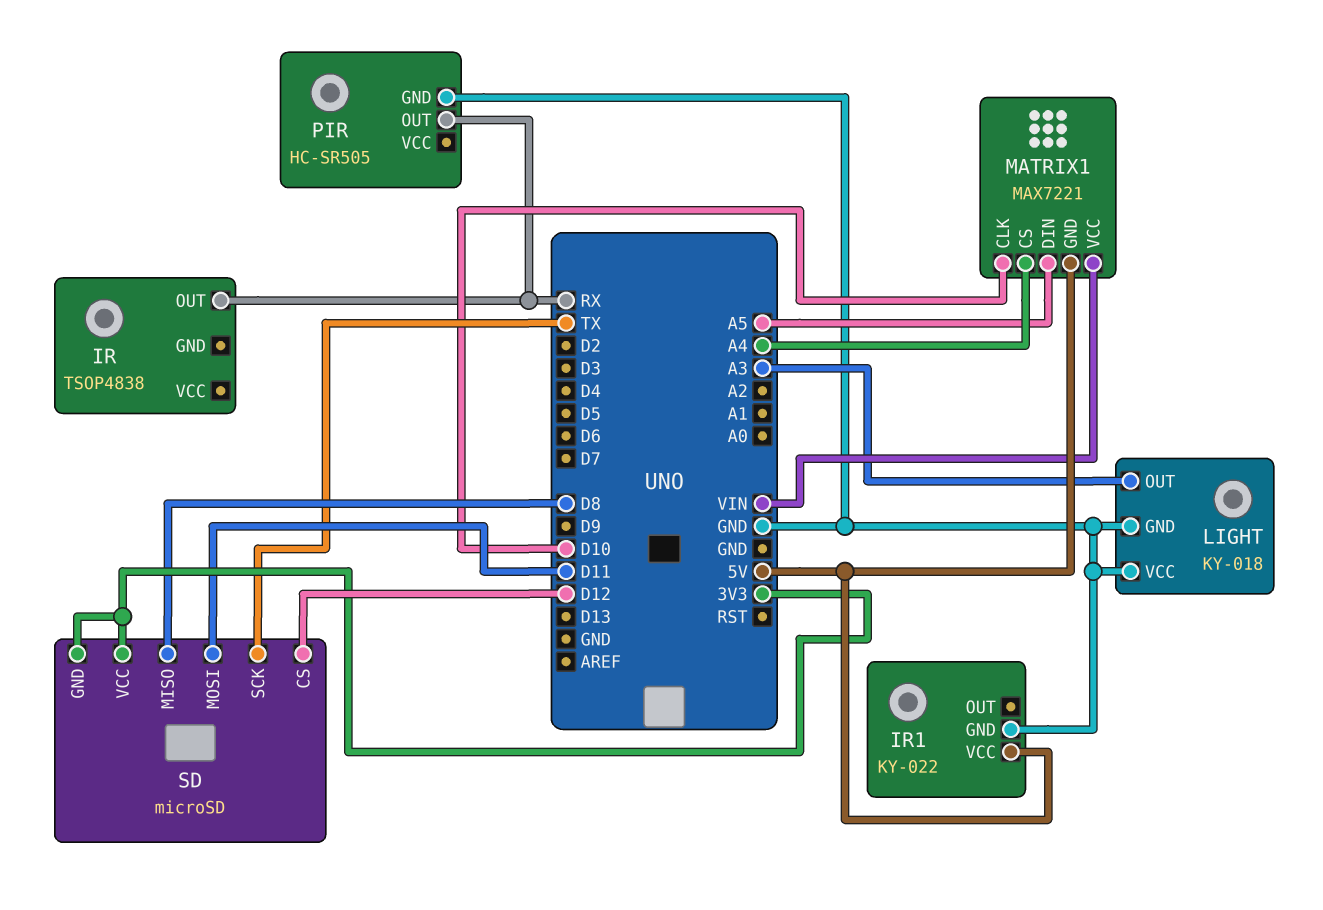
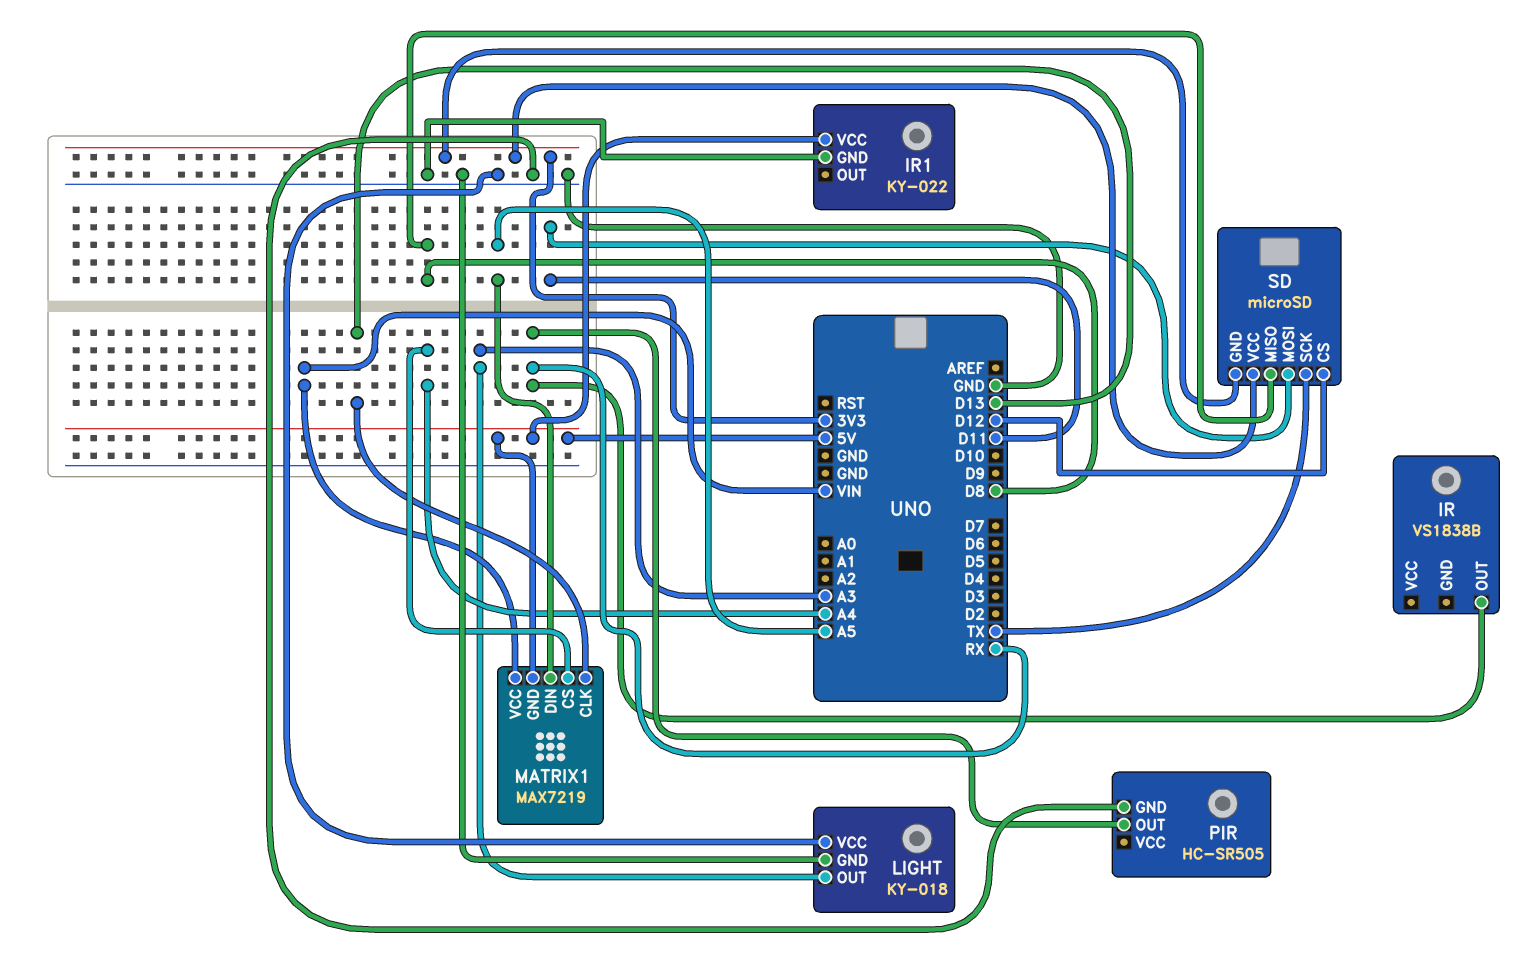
IR: TSOP4838 -> VS1838B
MATRIX1: MAX7221 -> MAX7219
MATRIX1 pin CLK: D10 -> D13

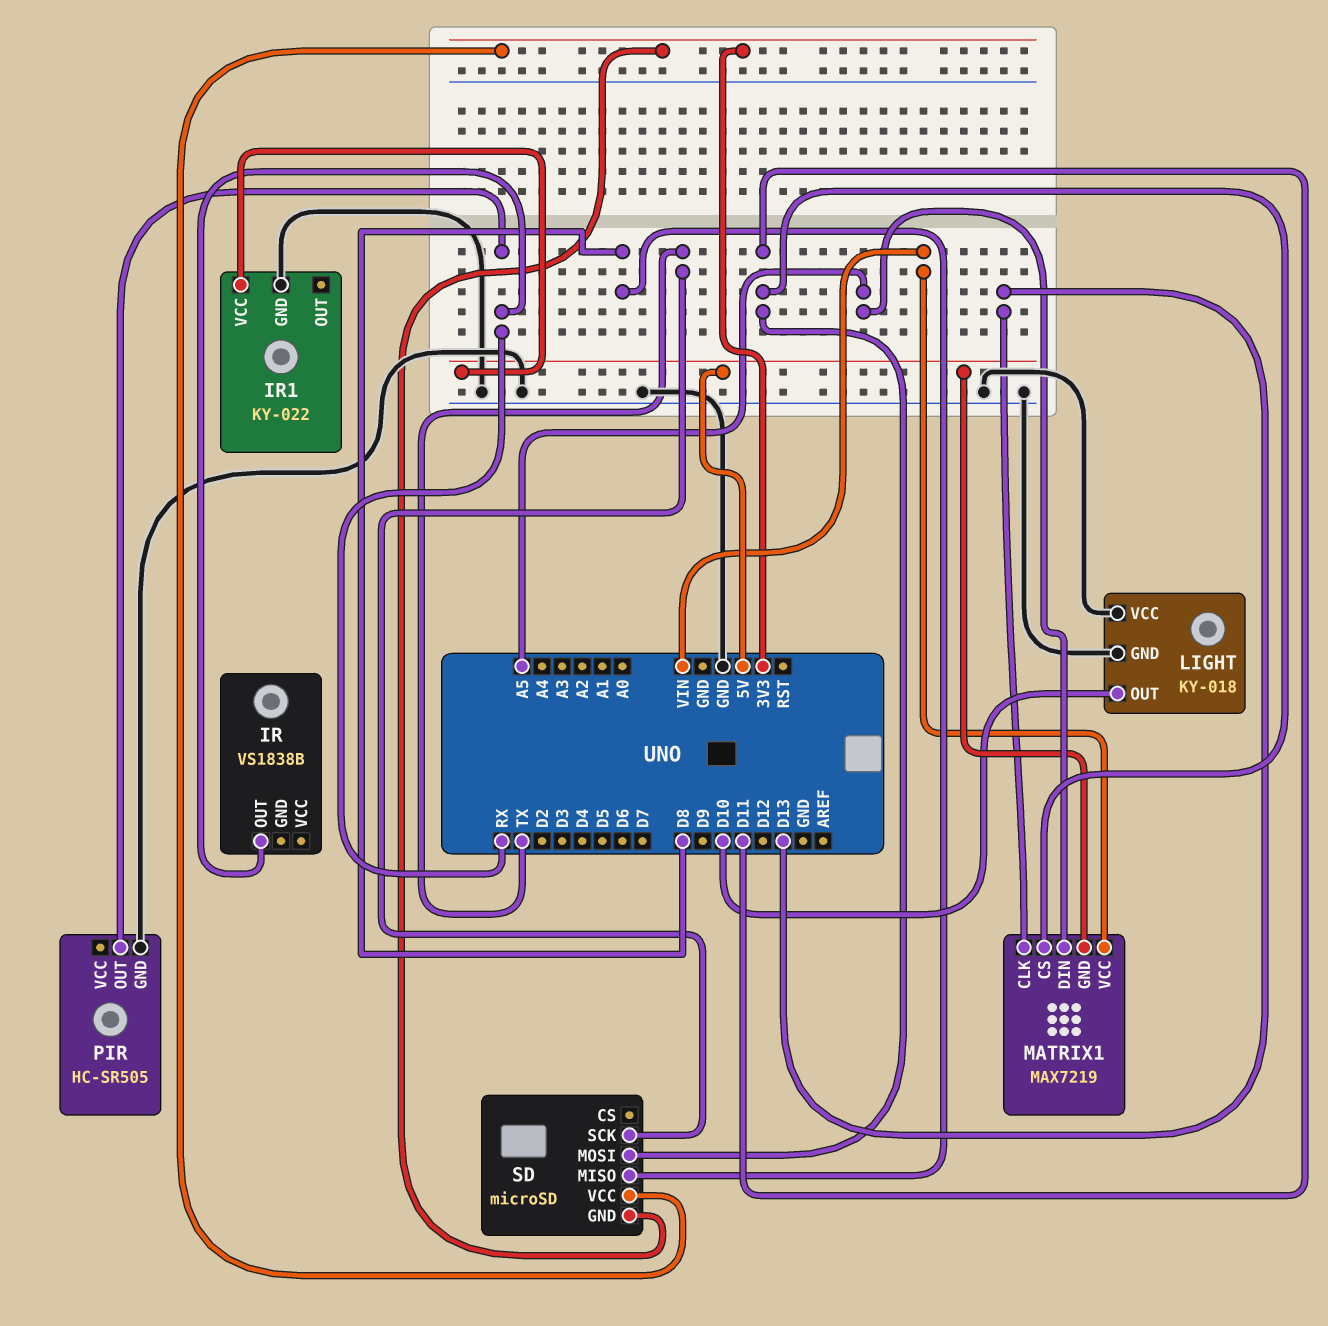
LIGHT pin OUT: A3 -> D10
MATRIX1 pin CS: A4 -> D11
SD pin CS: D12 -> none

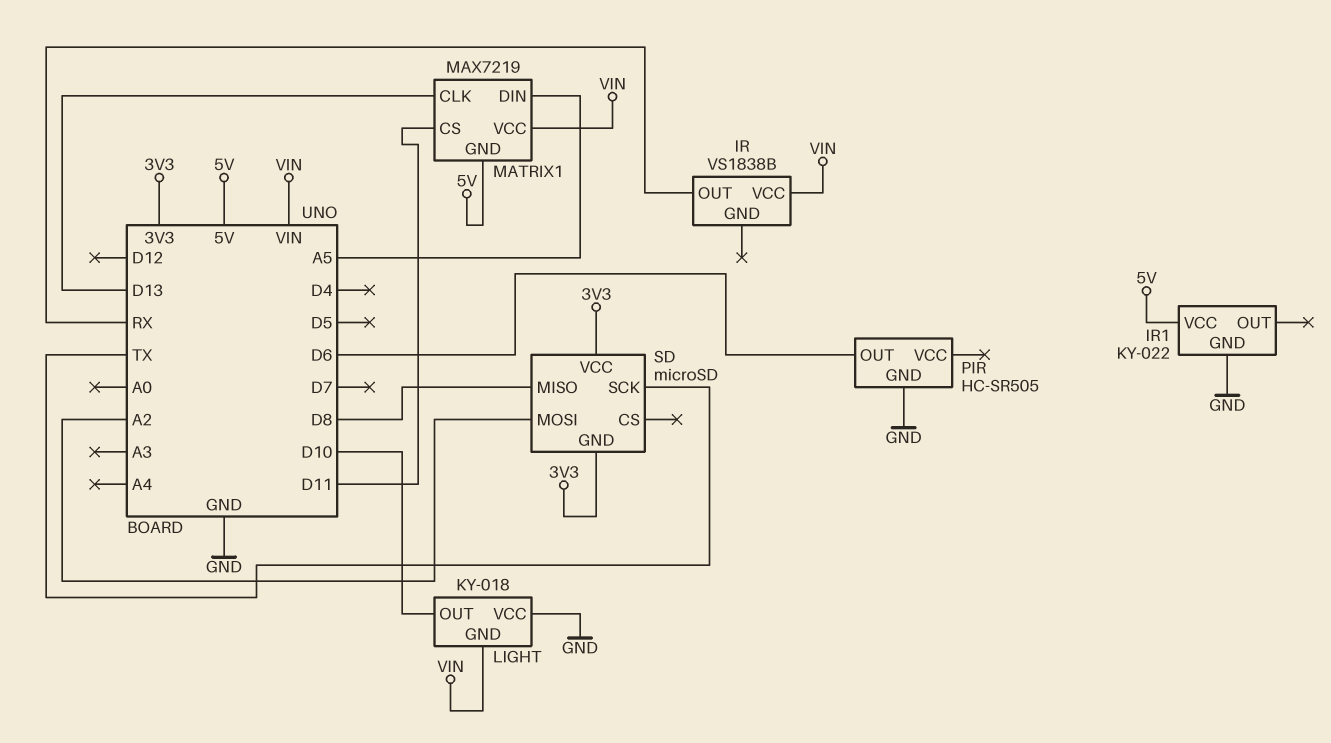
IR pin VCC: none -> VIN
LIGHT pin GND: GND -> VIN
PIR pin OUT: RX -> D6
SD pin MOSI: D11 -> A2

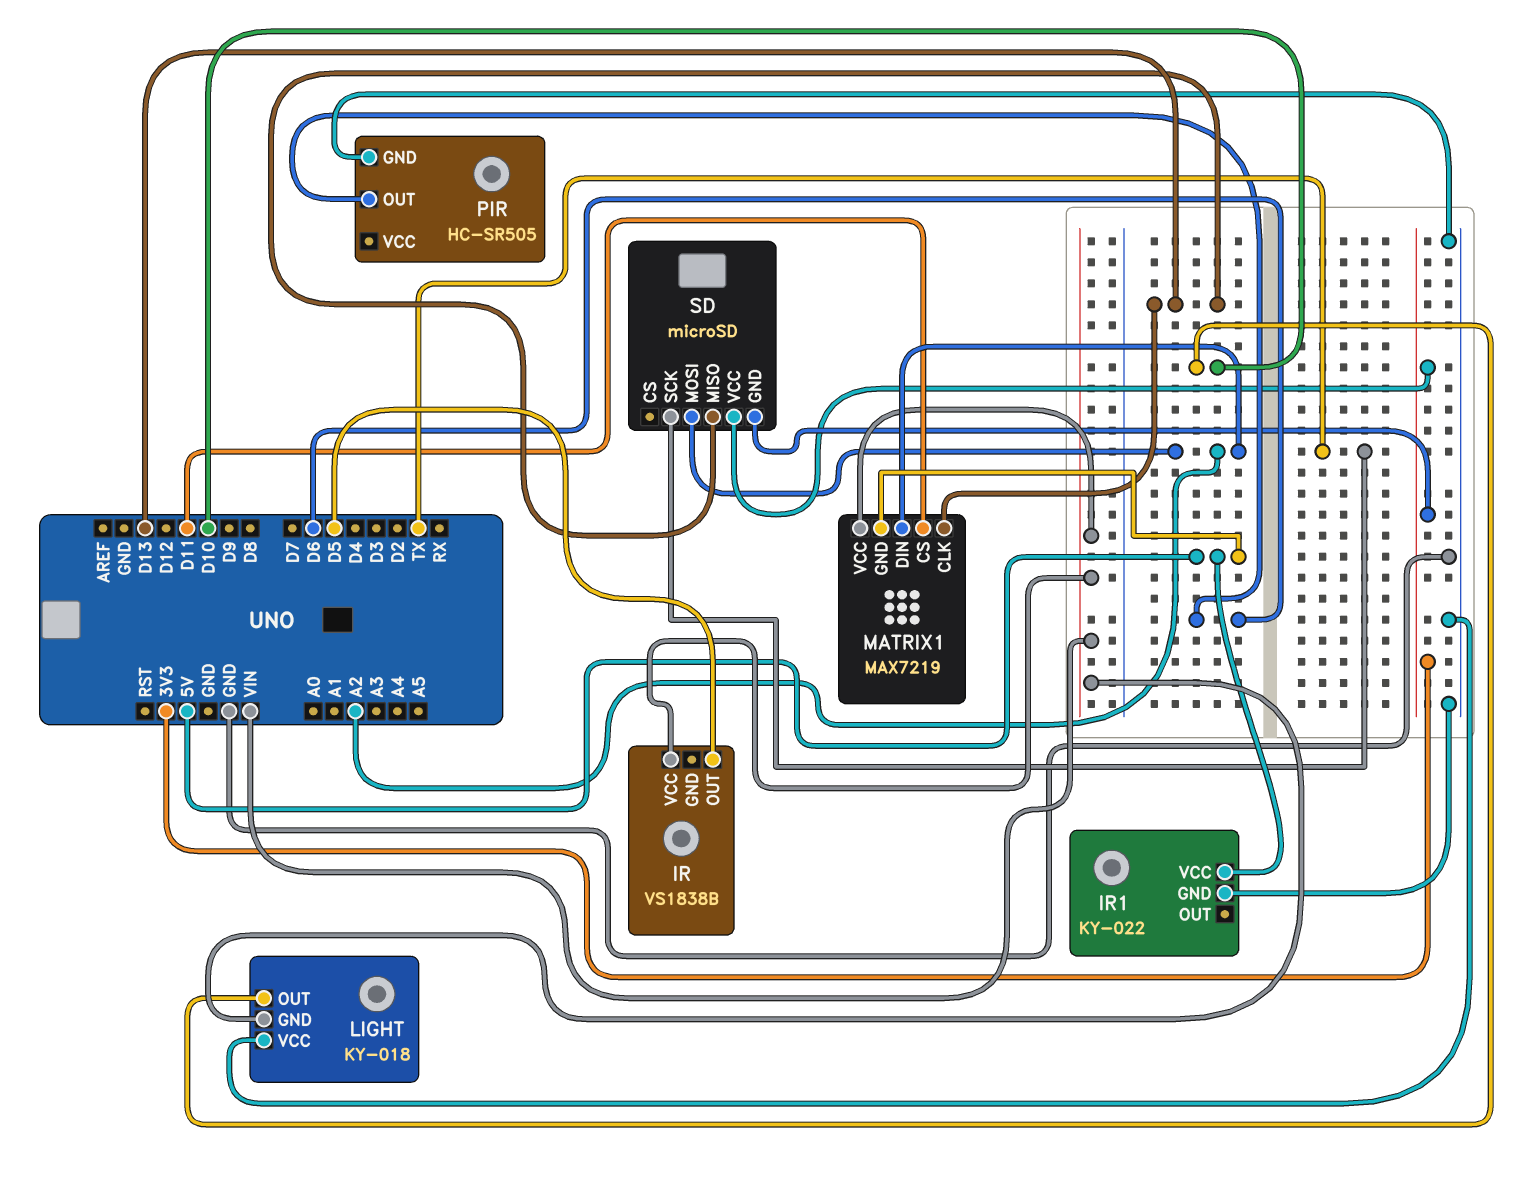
IR pin OUT: RX -> D5
MATRIX1 pin DIN: A5 -> A2
SD pin MISO: D8 -> D13

